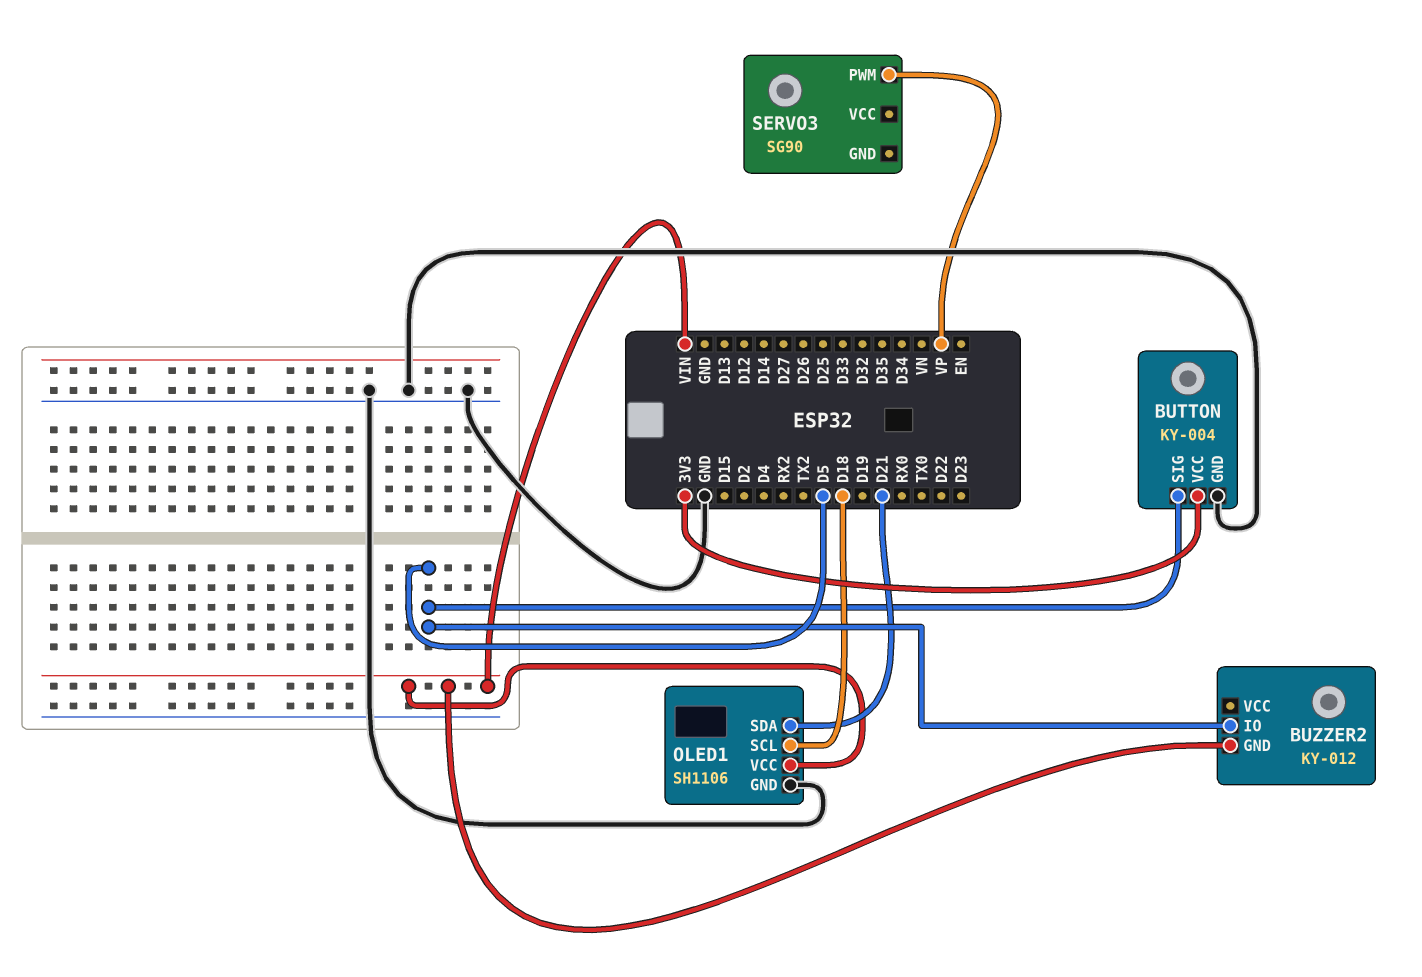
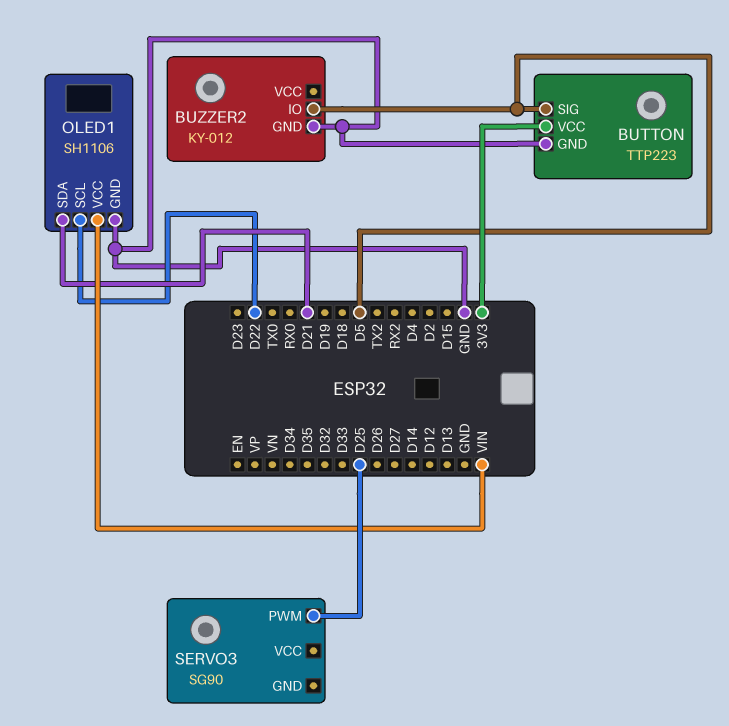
BUTTON: KY-004 -> TTP223
BUZZER2 pin GND: VIN -> GND
OLED1 pin SCL: D18 -> D22
SERVO3 pin PWM: VP -> D25

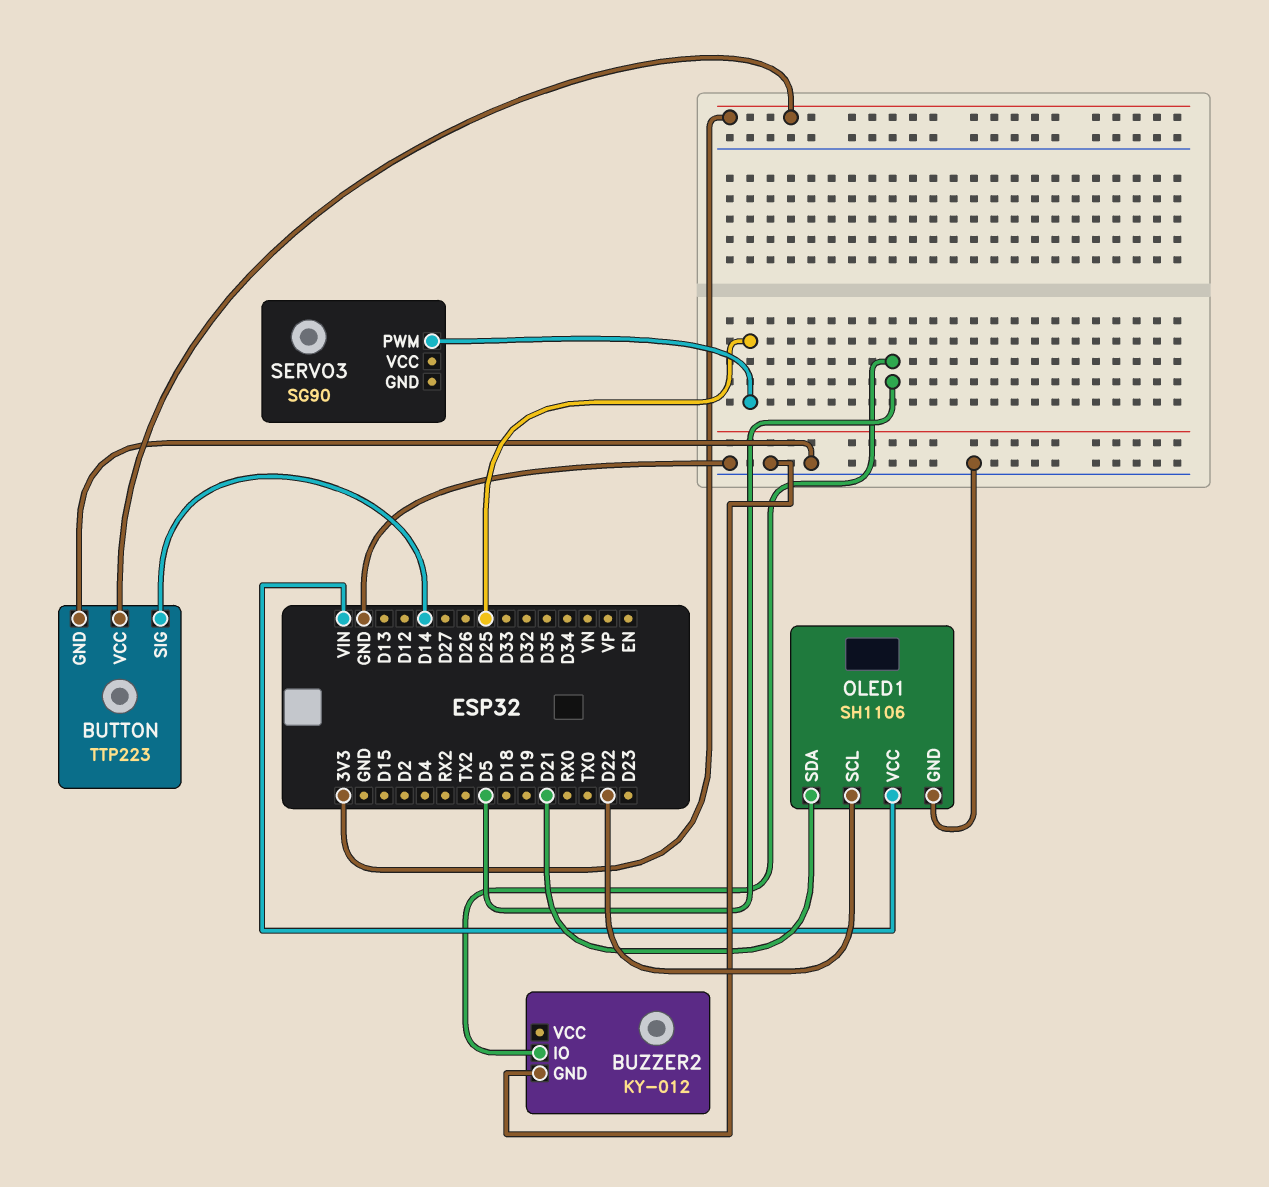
BUTTON pin SIG: D5 -> D14

